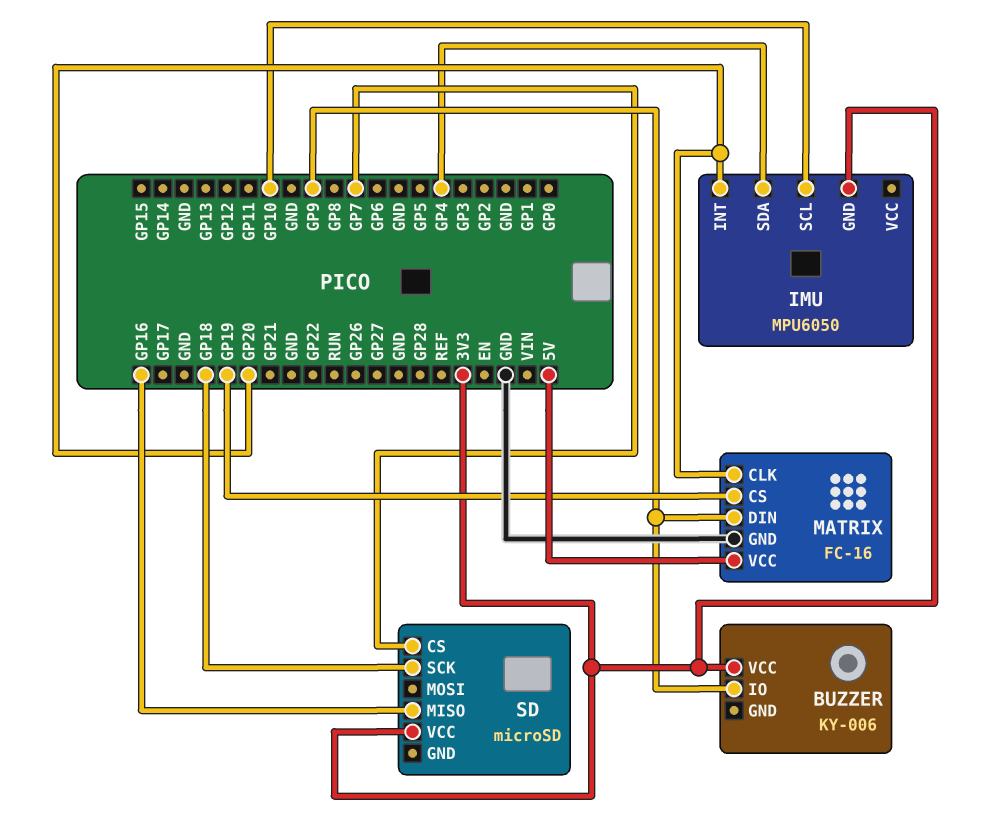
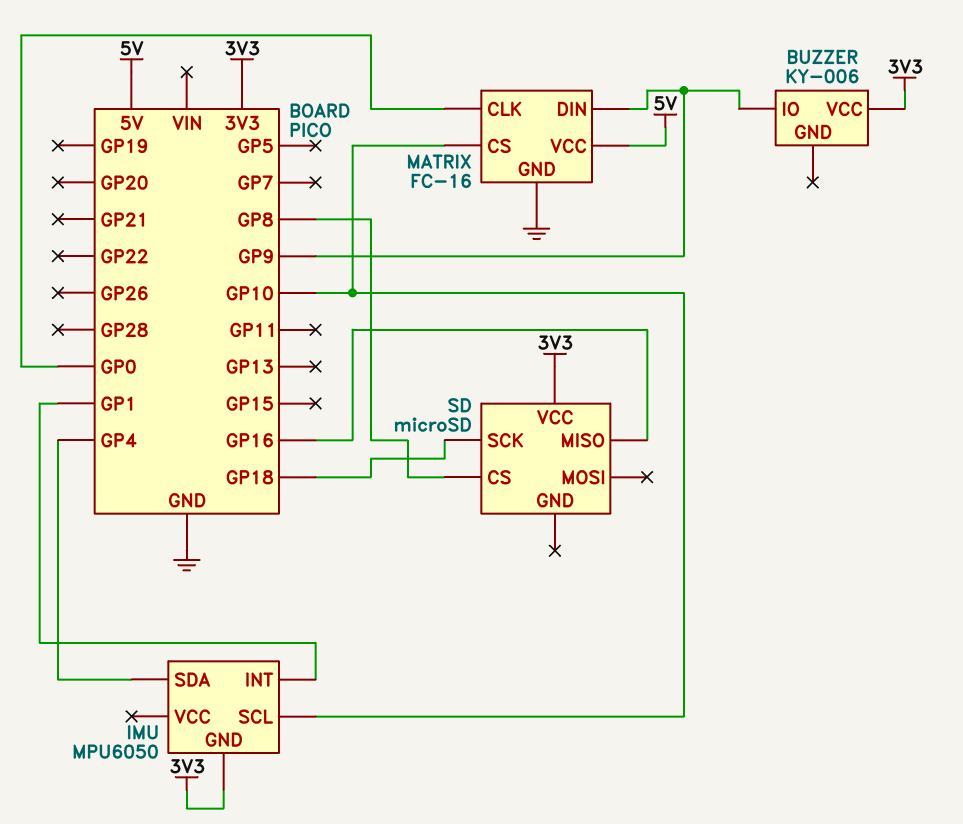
IMU pin INT: GP20 -> GP1
MATRIX pin CLK: GP20 -> GP0
MATRIX pin CS: GP19 -> GP10
SD pin CS: GP7 -> GP8

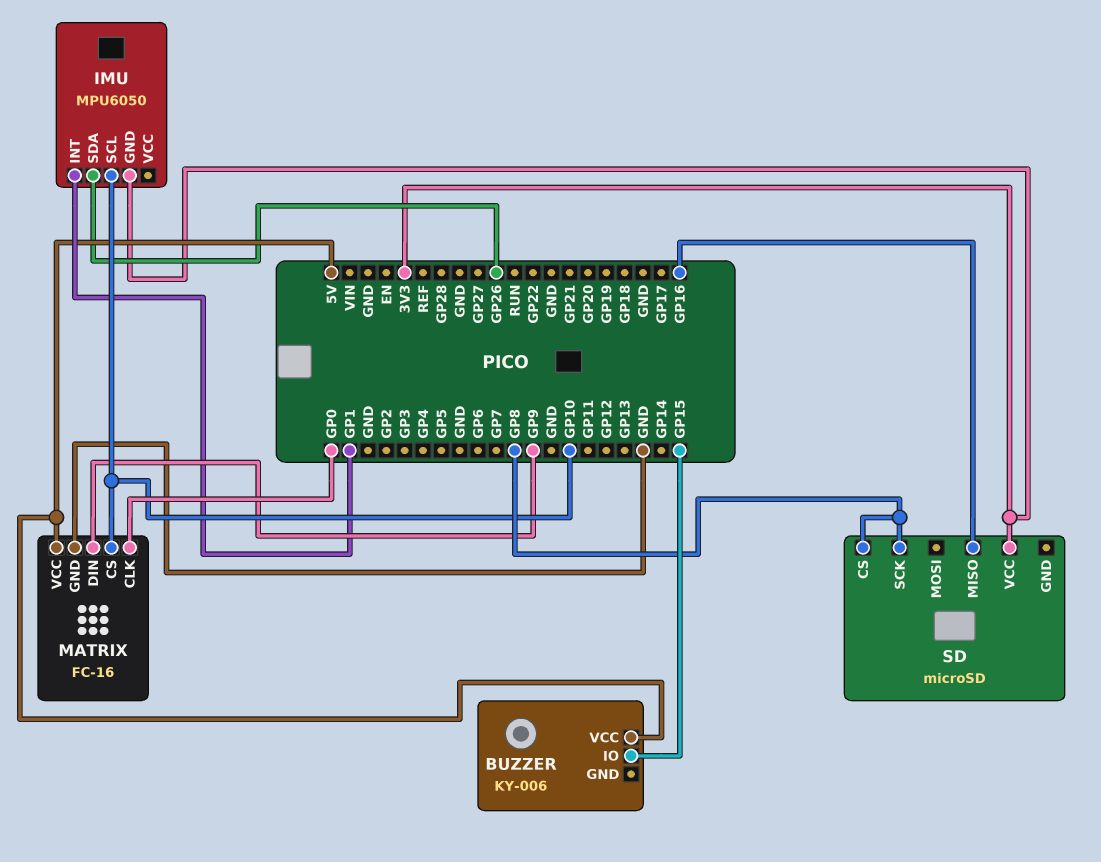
BUZZER pin IO: GP9 -> GP15
BUZZER pin VCC: 3V3 -> 5V
IMU pin SDA: GP4 -> GP26
SD pin SCK: GP18 -> GP8

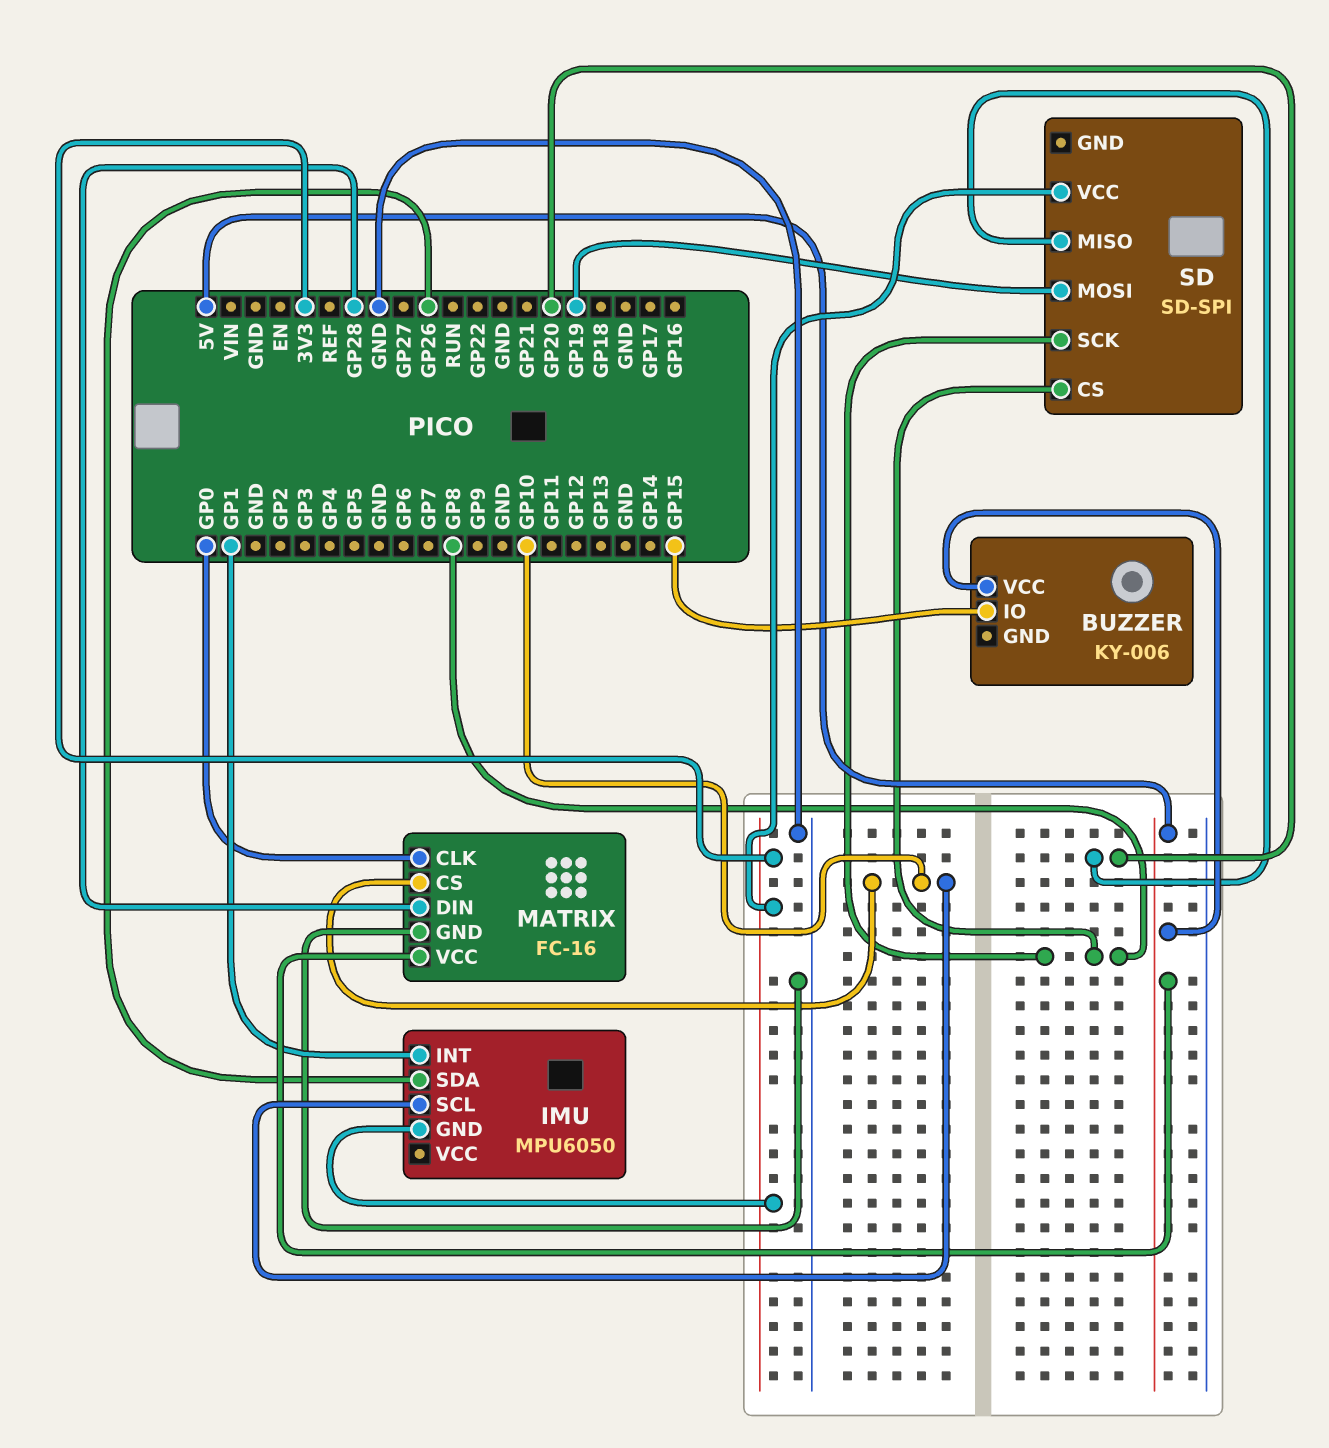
MATRIX pin DIN: GP9 -> GP28
SD: microSD -> SD-SPI
SD pin MISO: GP16 -> GP20
SD pin MOSI: none -> GP19

